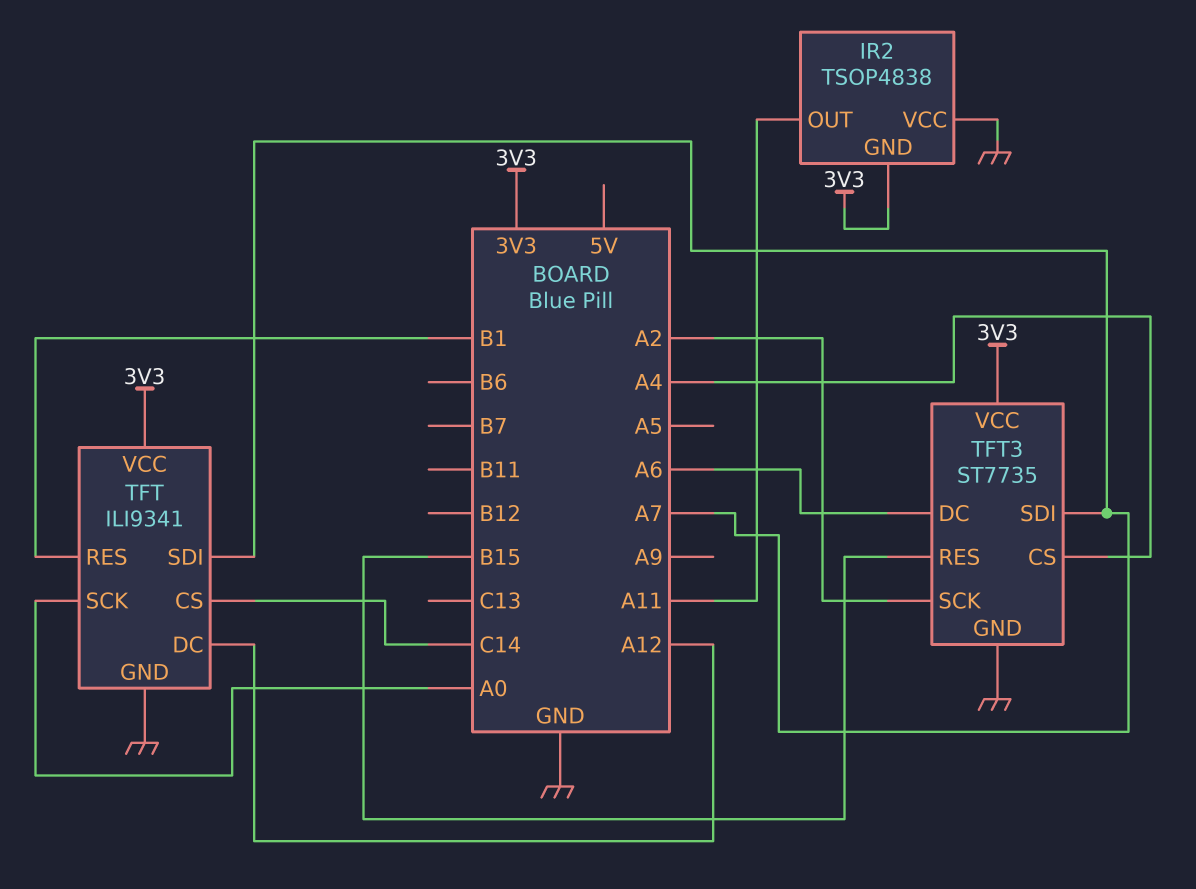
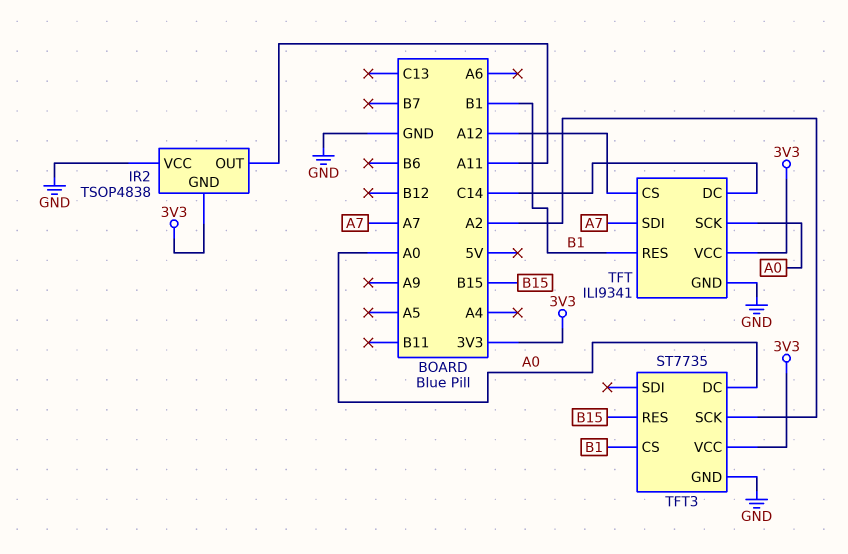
TFT pin CS: C14 -> A12
TFT pin DC: A12 -> C14
TFT3 pin CS: A4 -> B1
TFT3 pin DC: A6 -> A0
TFT3 pin SDI: A7 -> none

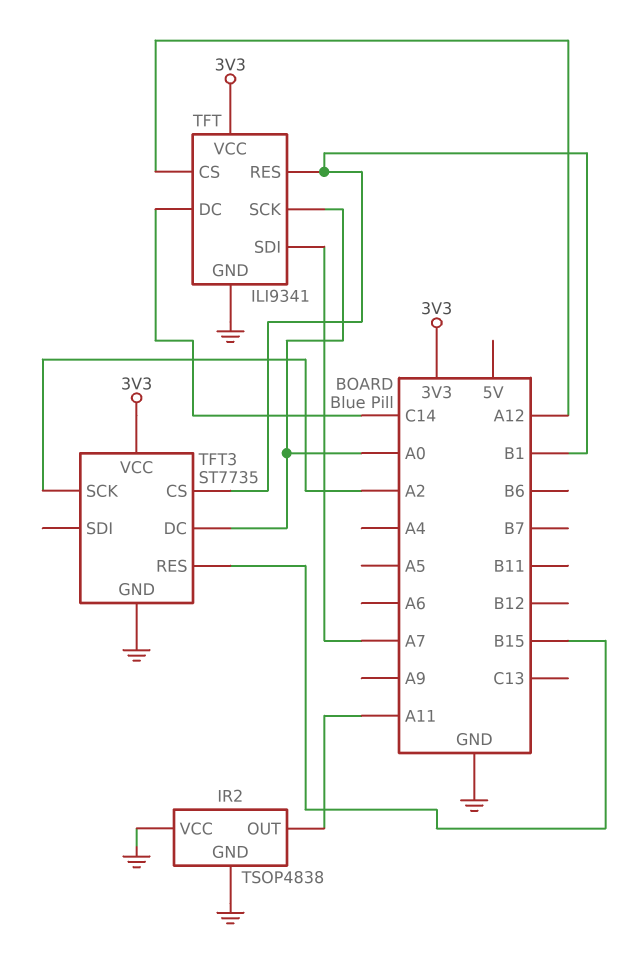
IR2 pin GND: 3V3 -> GND

